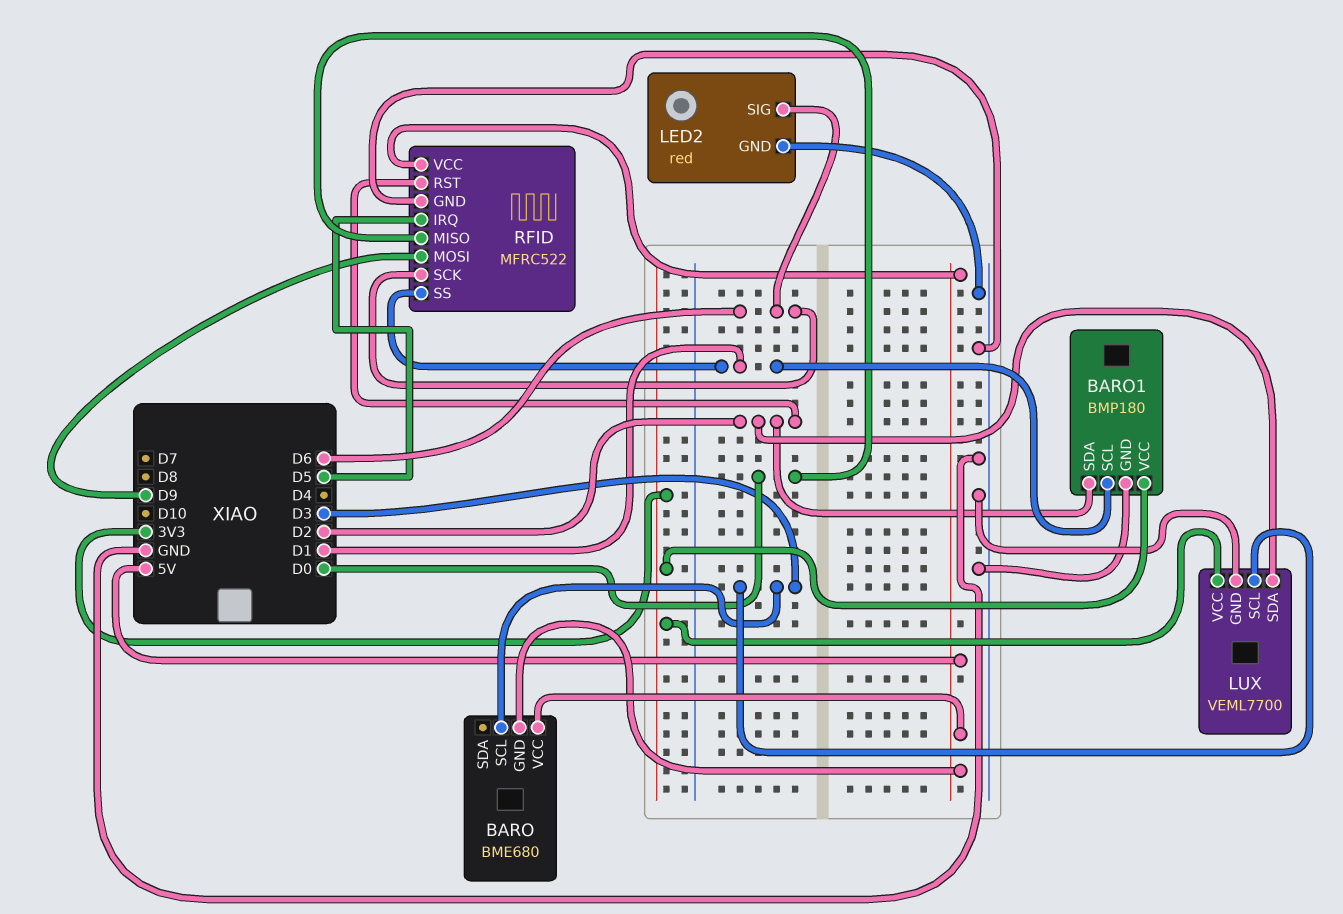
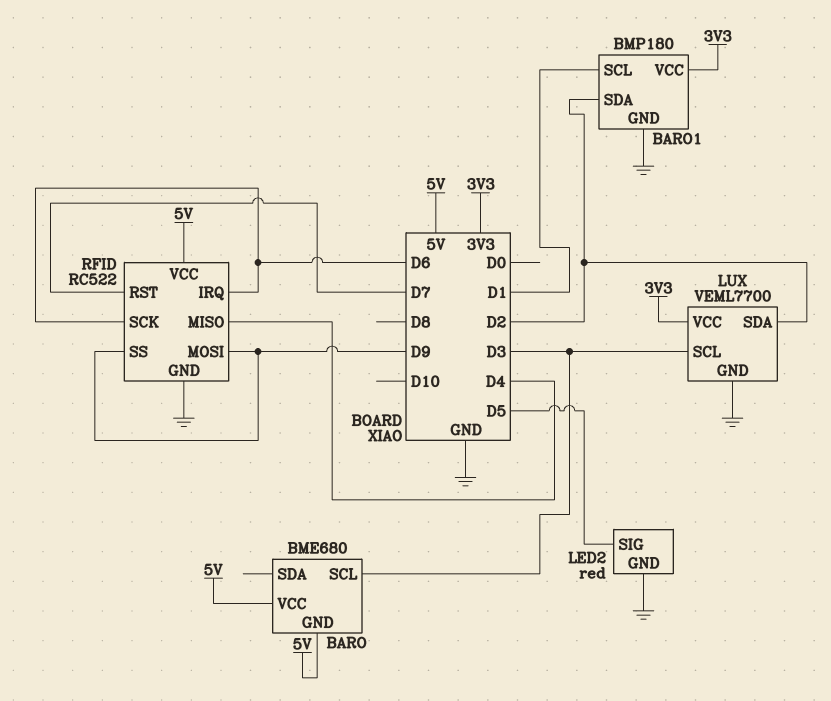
LED2 pin SIG: D6 -> D5
RFID: MFRC522 -> RC522
RFID pin IRQ: D5 -> D6
RFID pin MISO: D0 -> D4
RFID pin RST: D2 -> D7
RFID pin SS: D1 -> D9

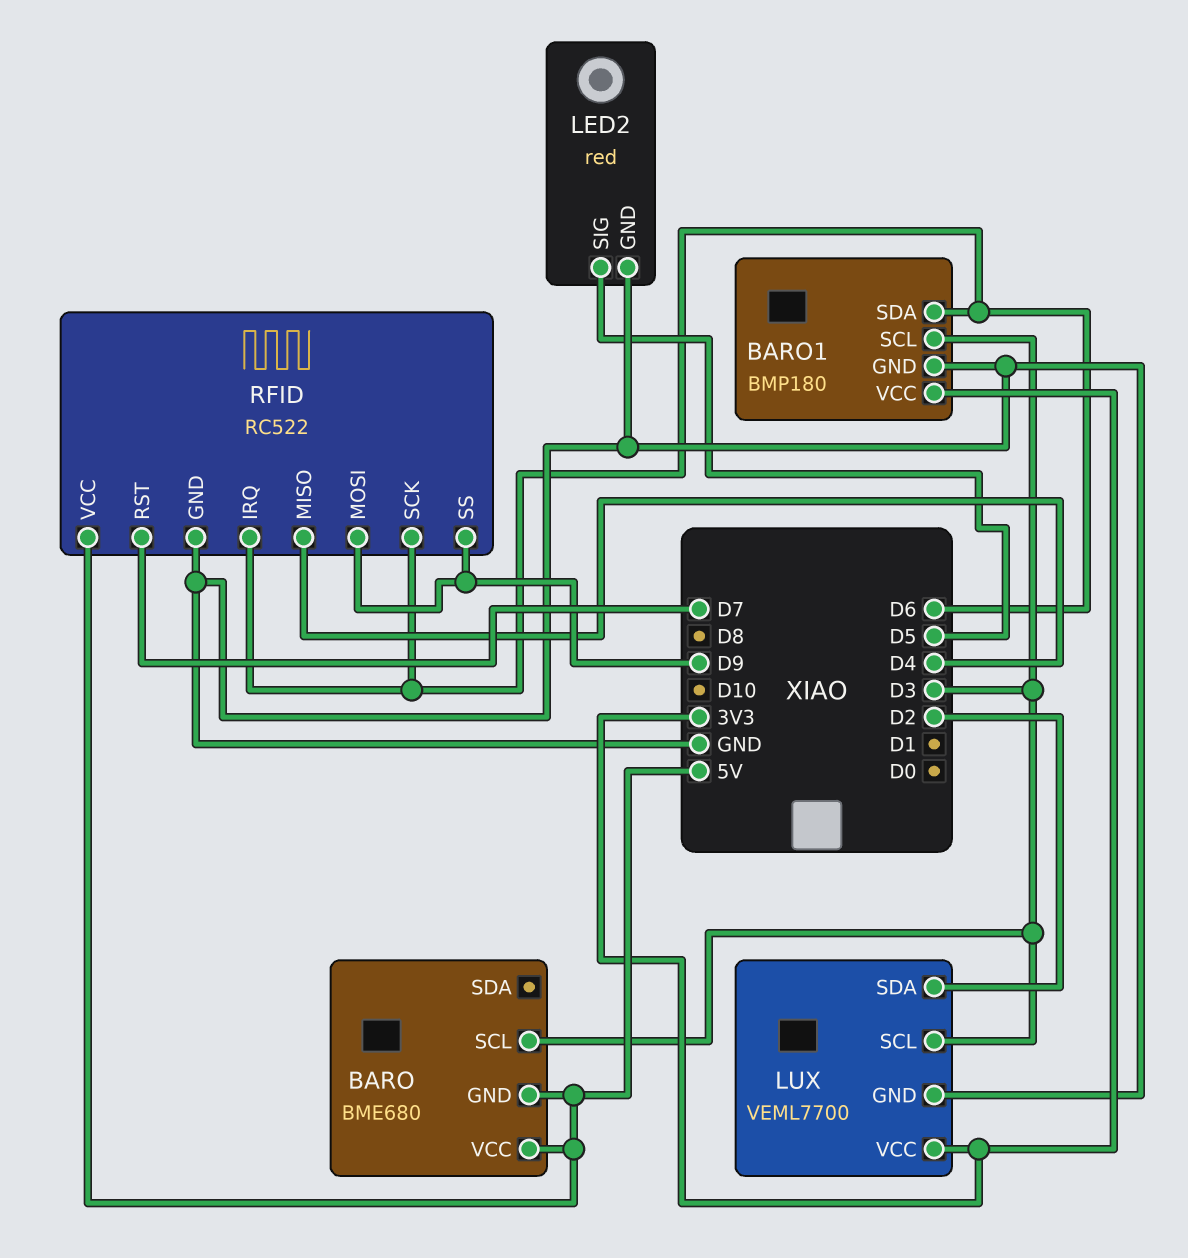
BARO1 pin SCL: D1 -> D3
BARO1 pin SDA: D2 -> D6

